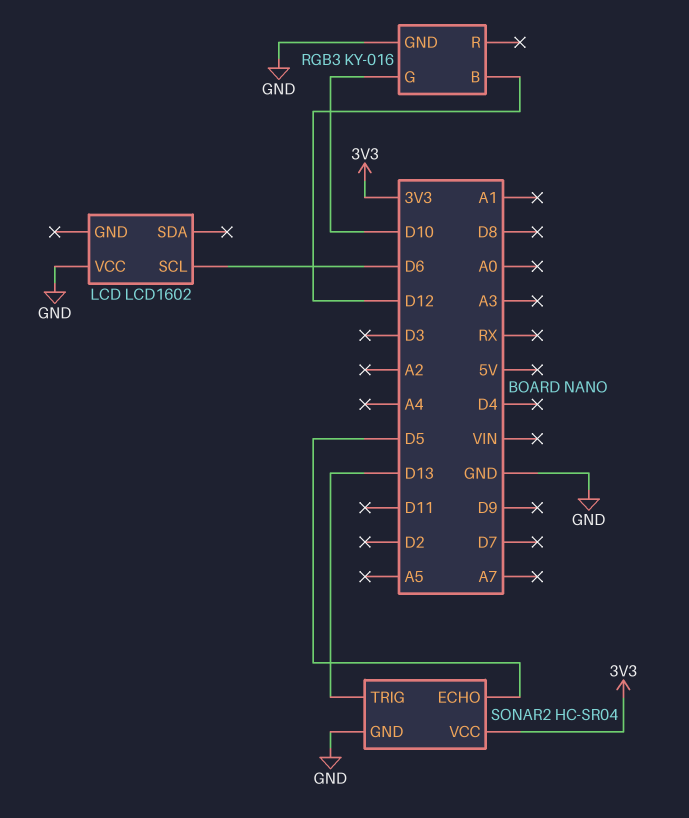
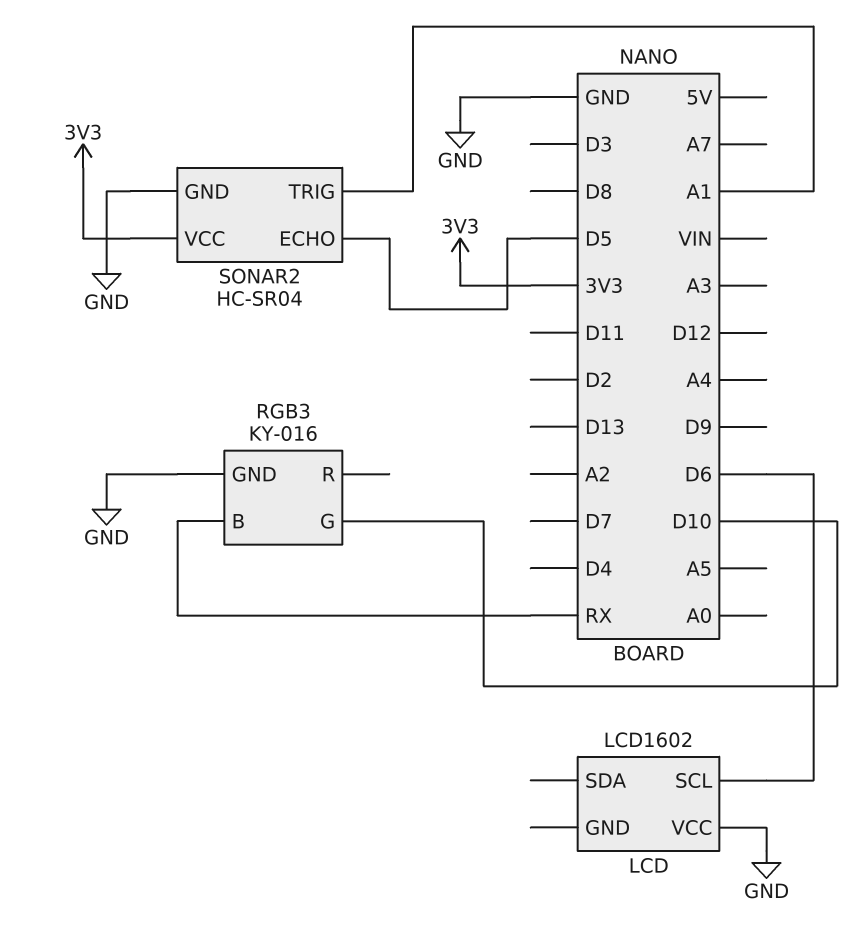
RGB3 pin B: D12 -> RX
SONAR2 pin TRIG: D13 -> A1

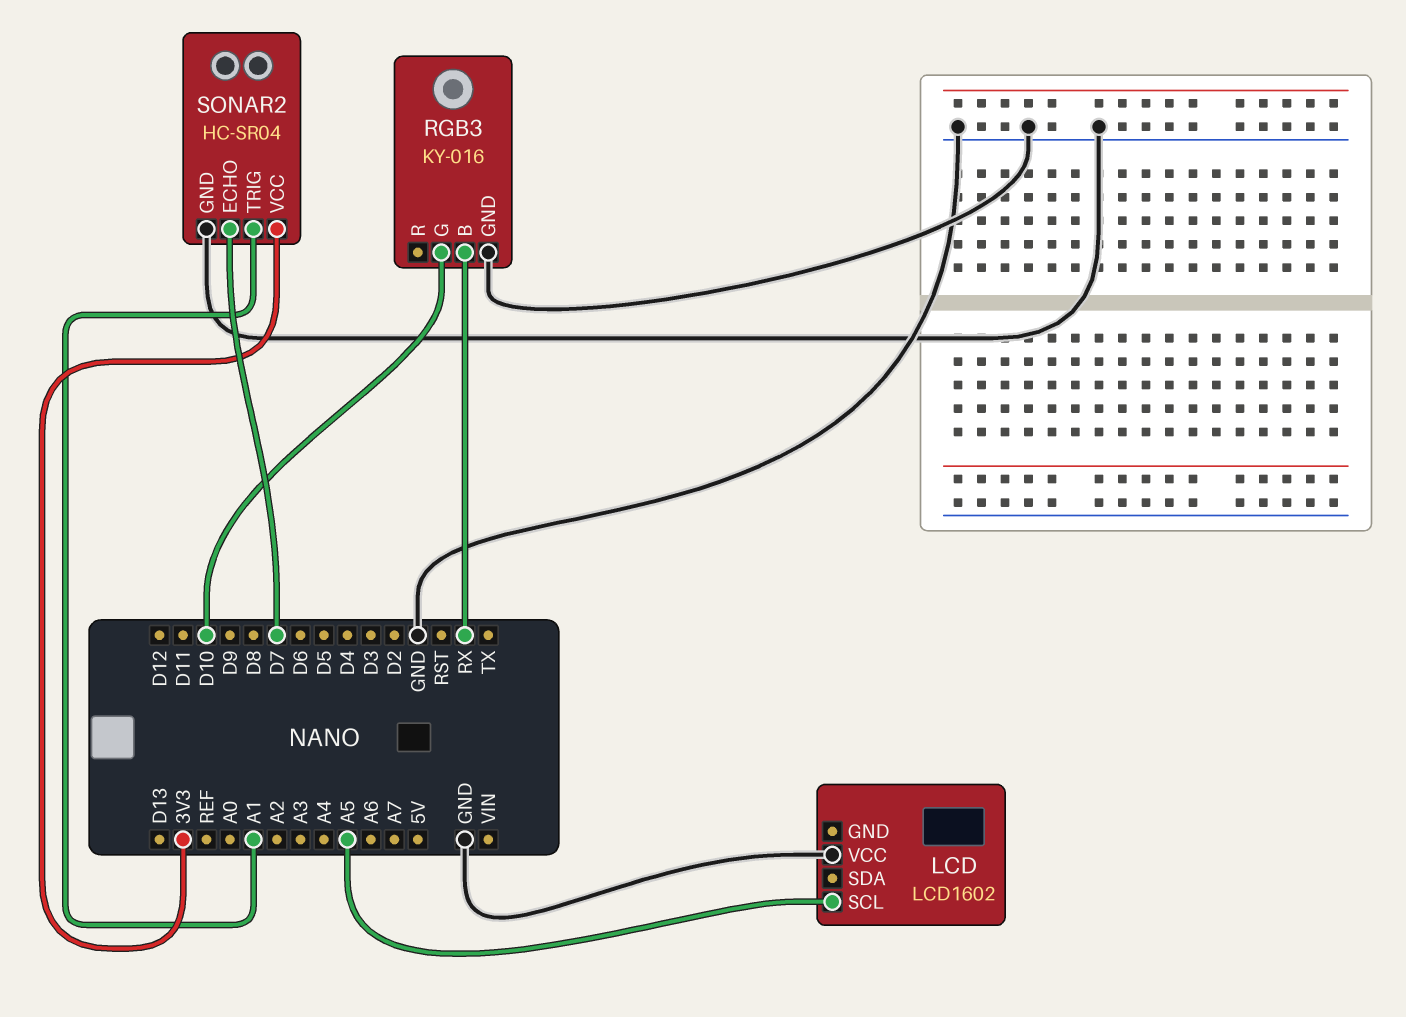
LCD pin SCL: D6 -> A5
SONAR2 pin ECHO: D5 -> D7

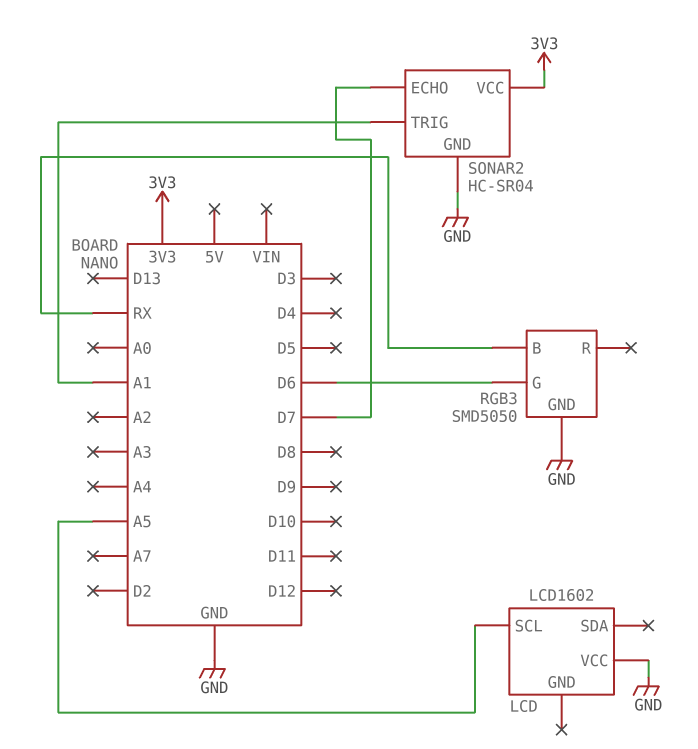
RGB3: KY-016 -> SMD5050
RGB3 pin G: D10 -> D6

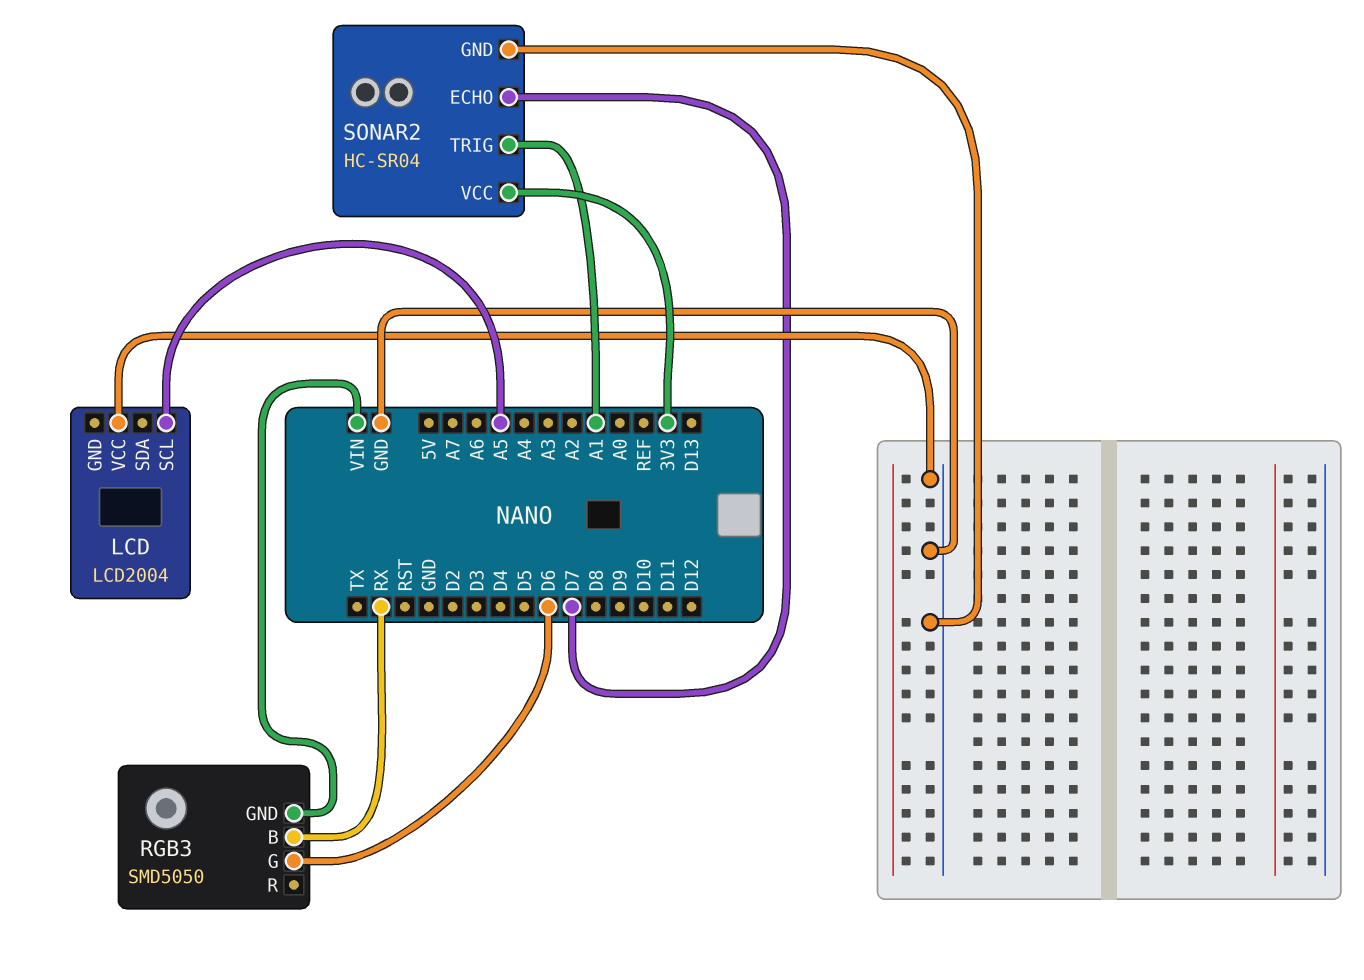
LCD: LCD1602 -> LCD2004
RGB3 pin GND: GND -> VIN

